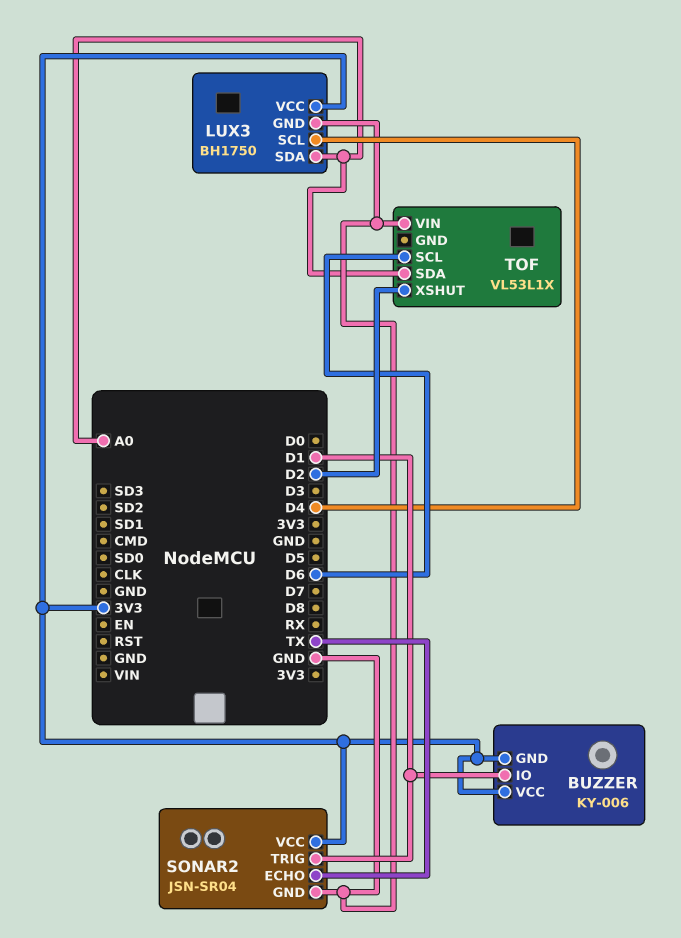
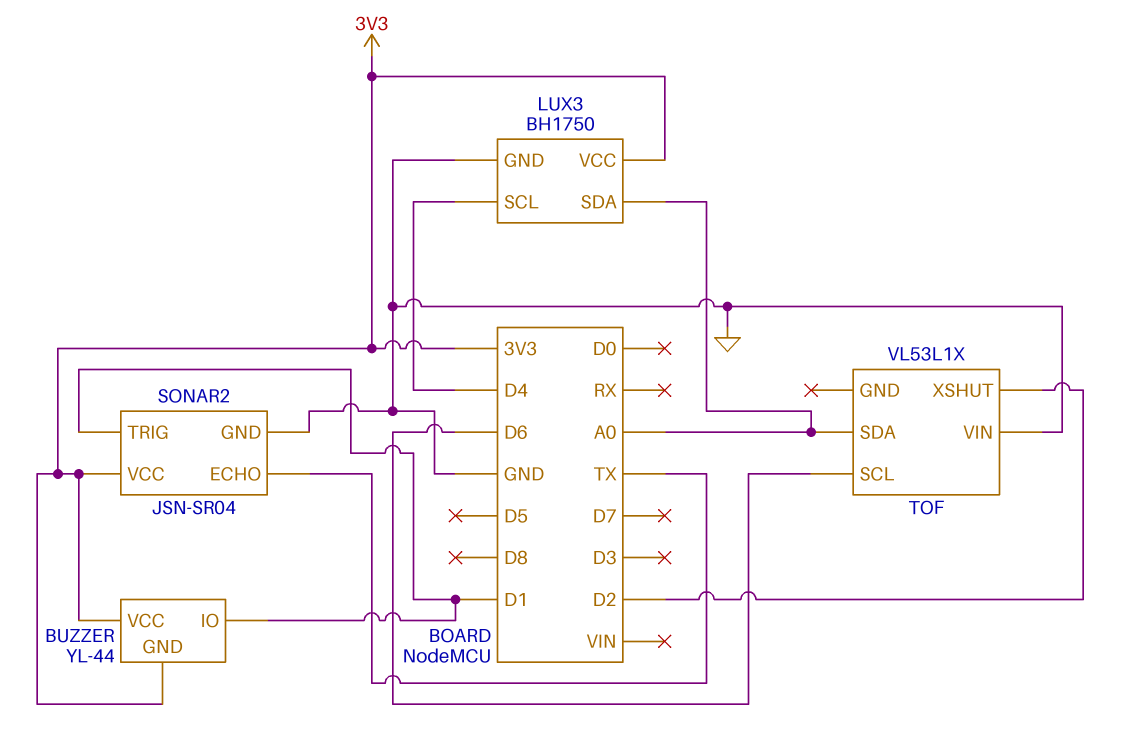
BUZZER: KY-006 -> YL-44

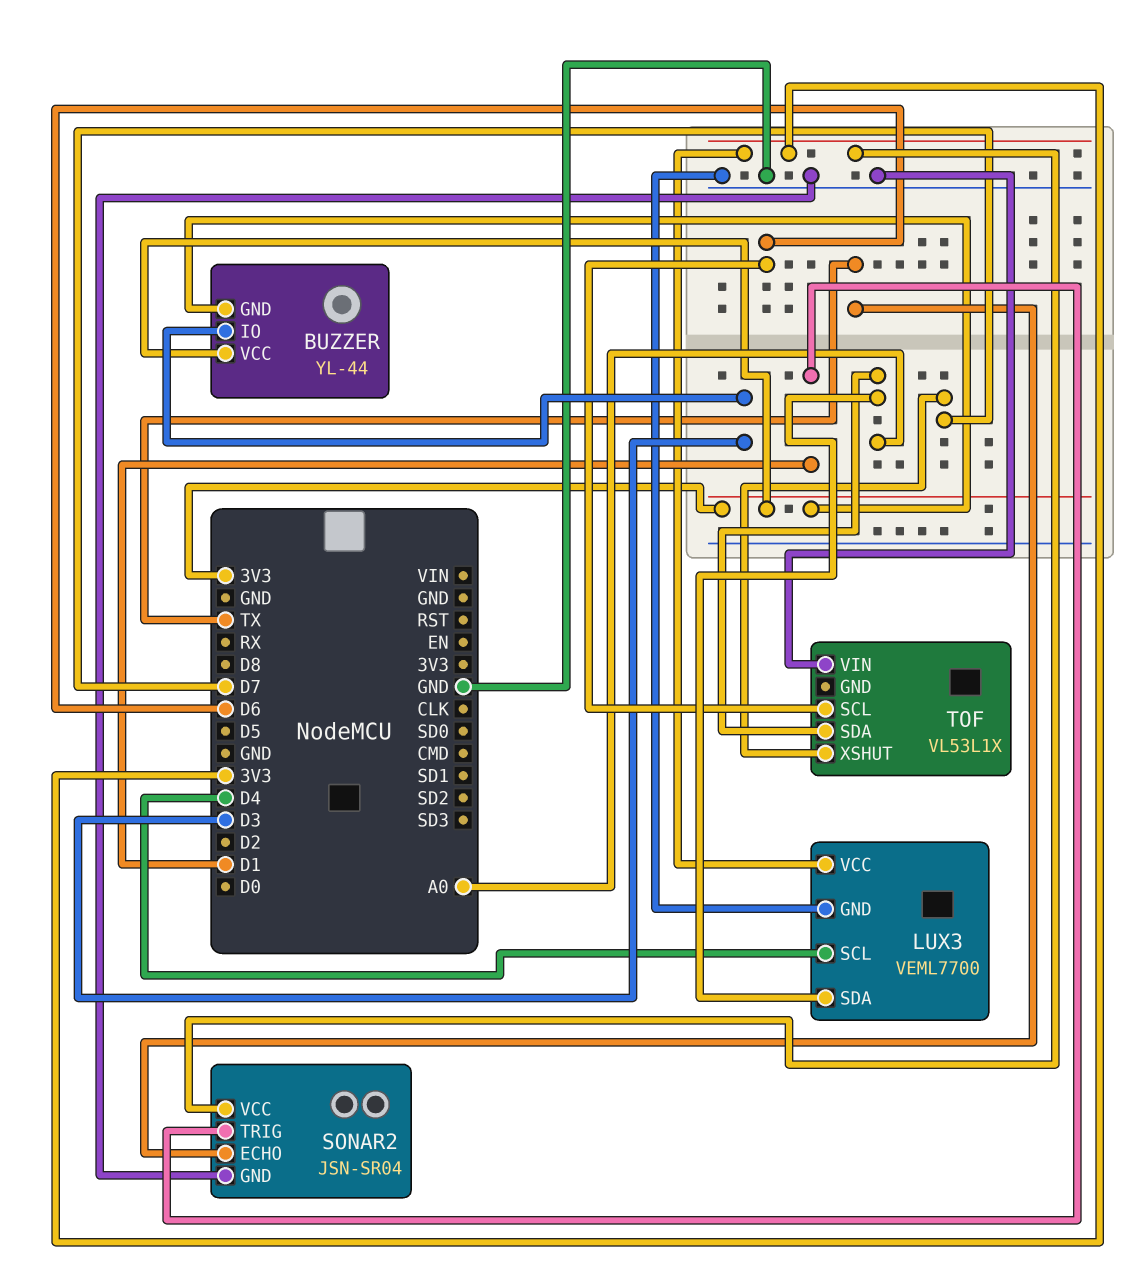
BUZZER pin IO: D1 -> D3
LUX3: BH1750 -> VEML7700
TOF pin XSHUT: D2 -> D7

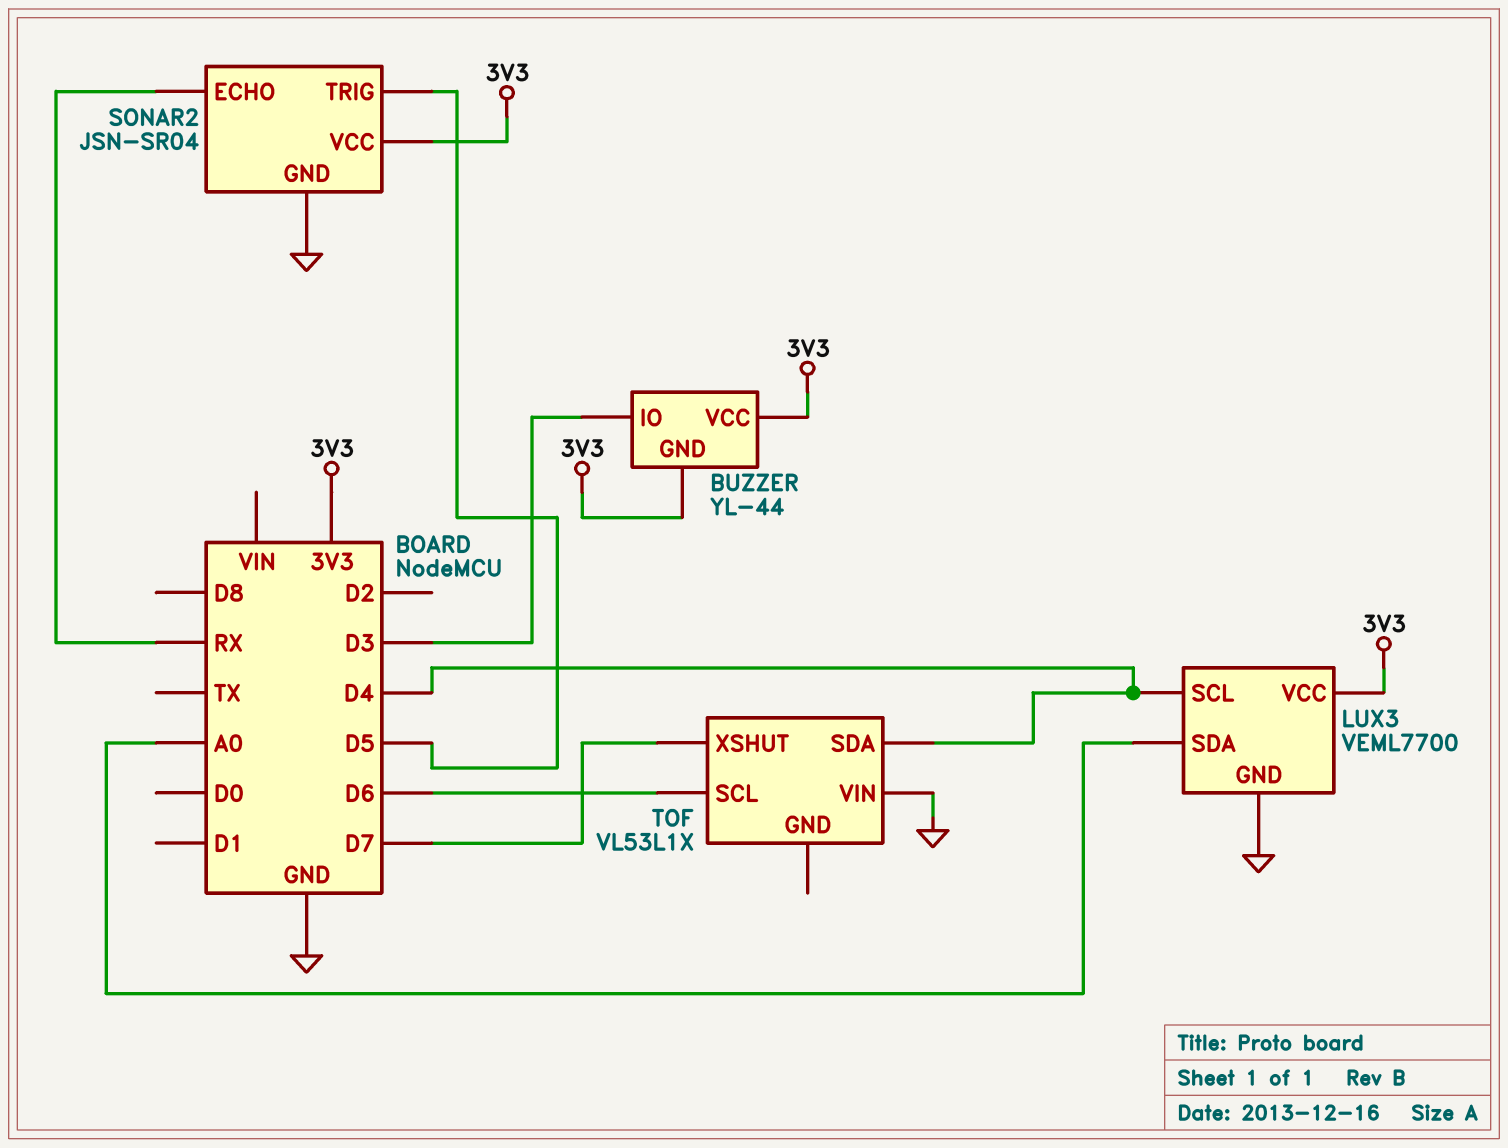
SONAR2 pin ECHO: TX -> RX
SONAR2 pin TRIG: D1 -> D5
TOF pin SDA: A0 -> D4

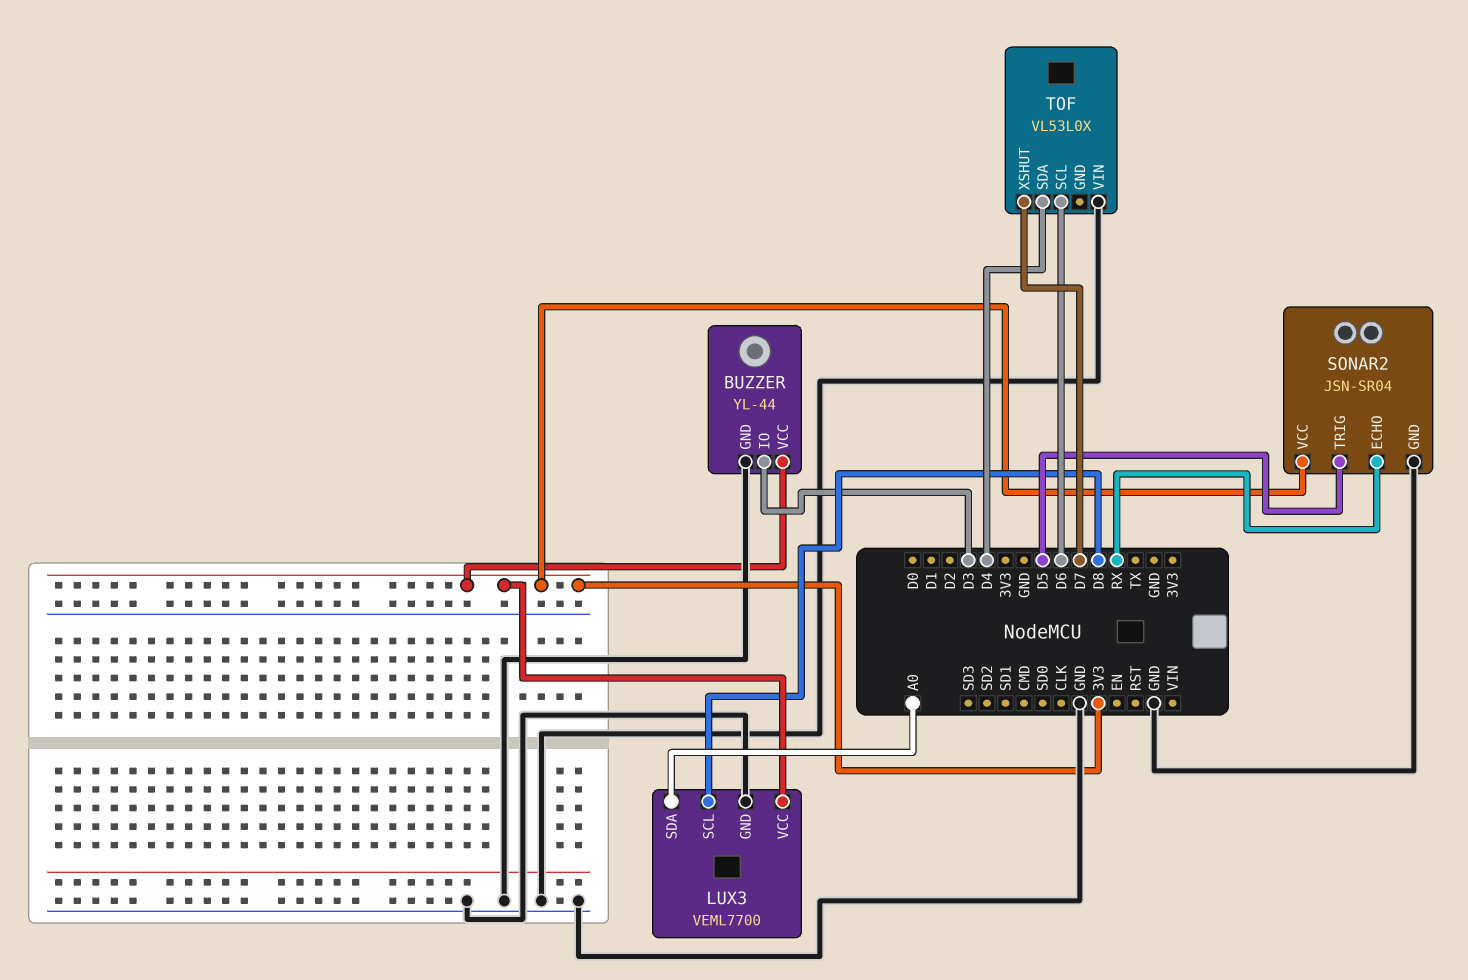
BUZZER pin GND: 3V3 -> GND
LUX3 pin SCL: D4 -> D8
TOF: VL53L1X -> VL53L0X

